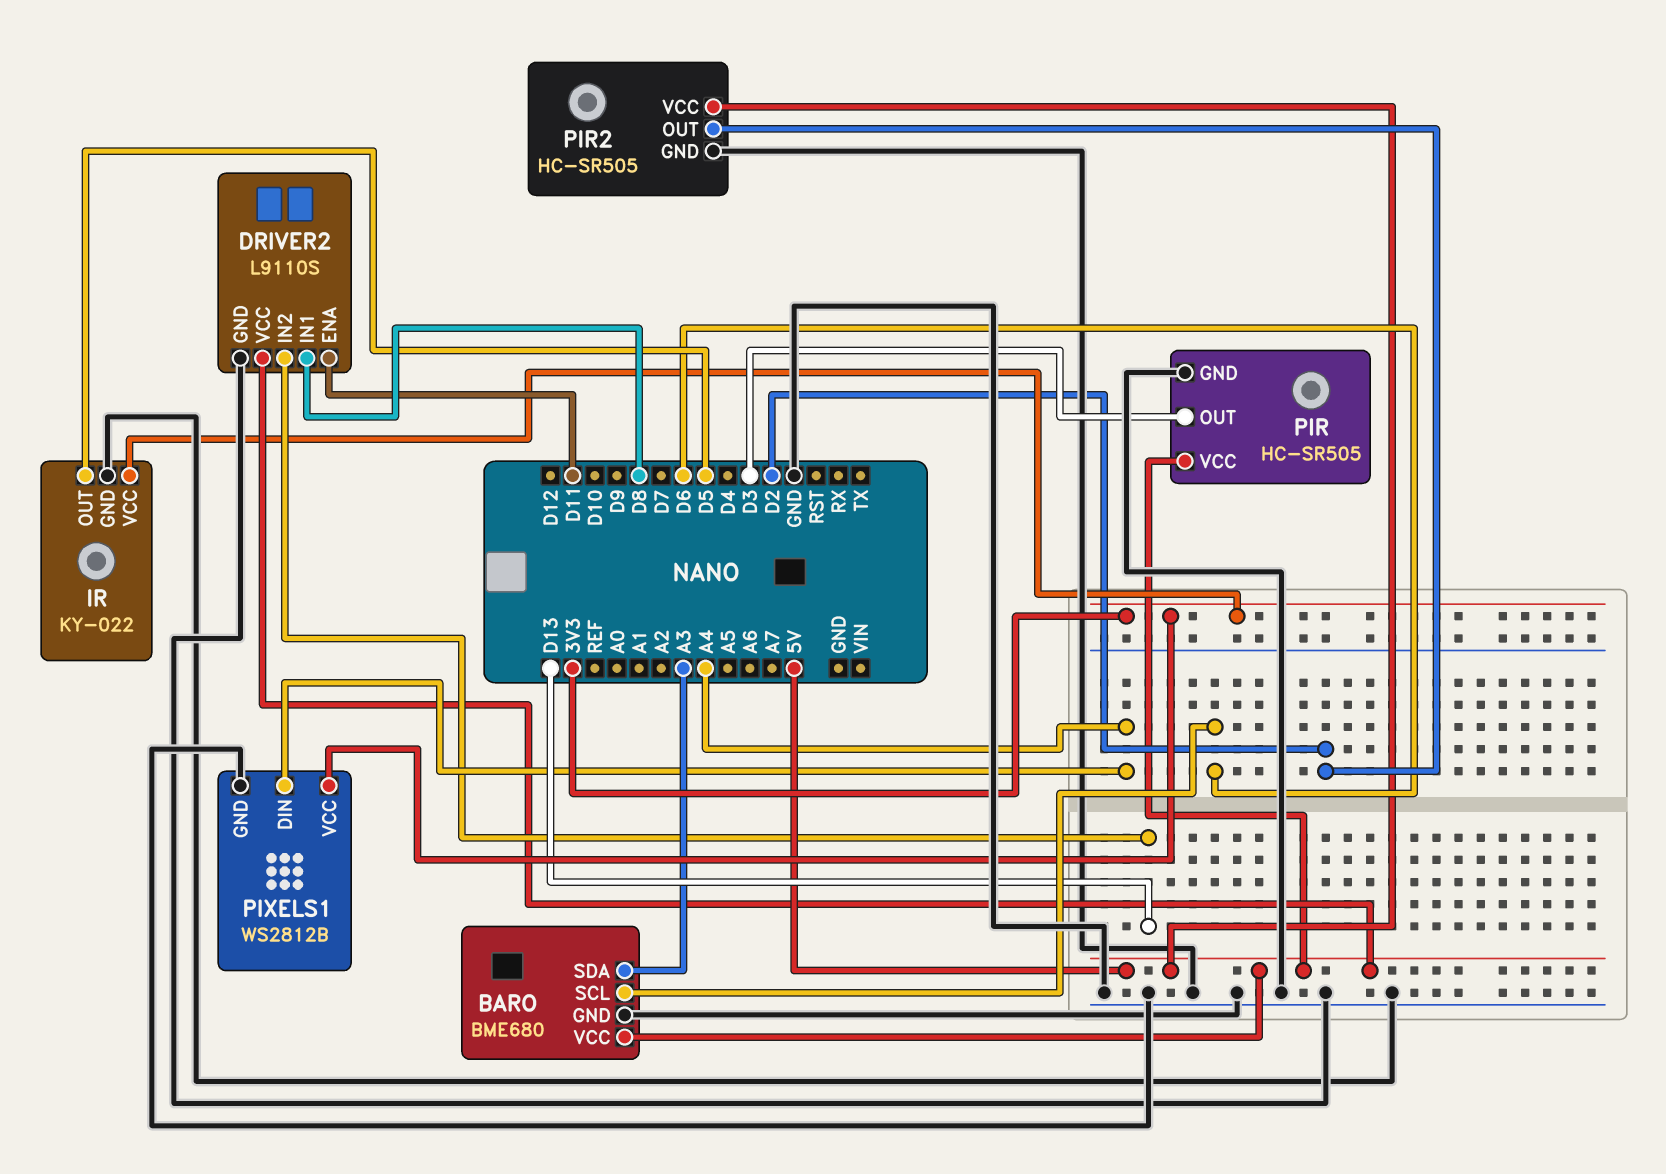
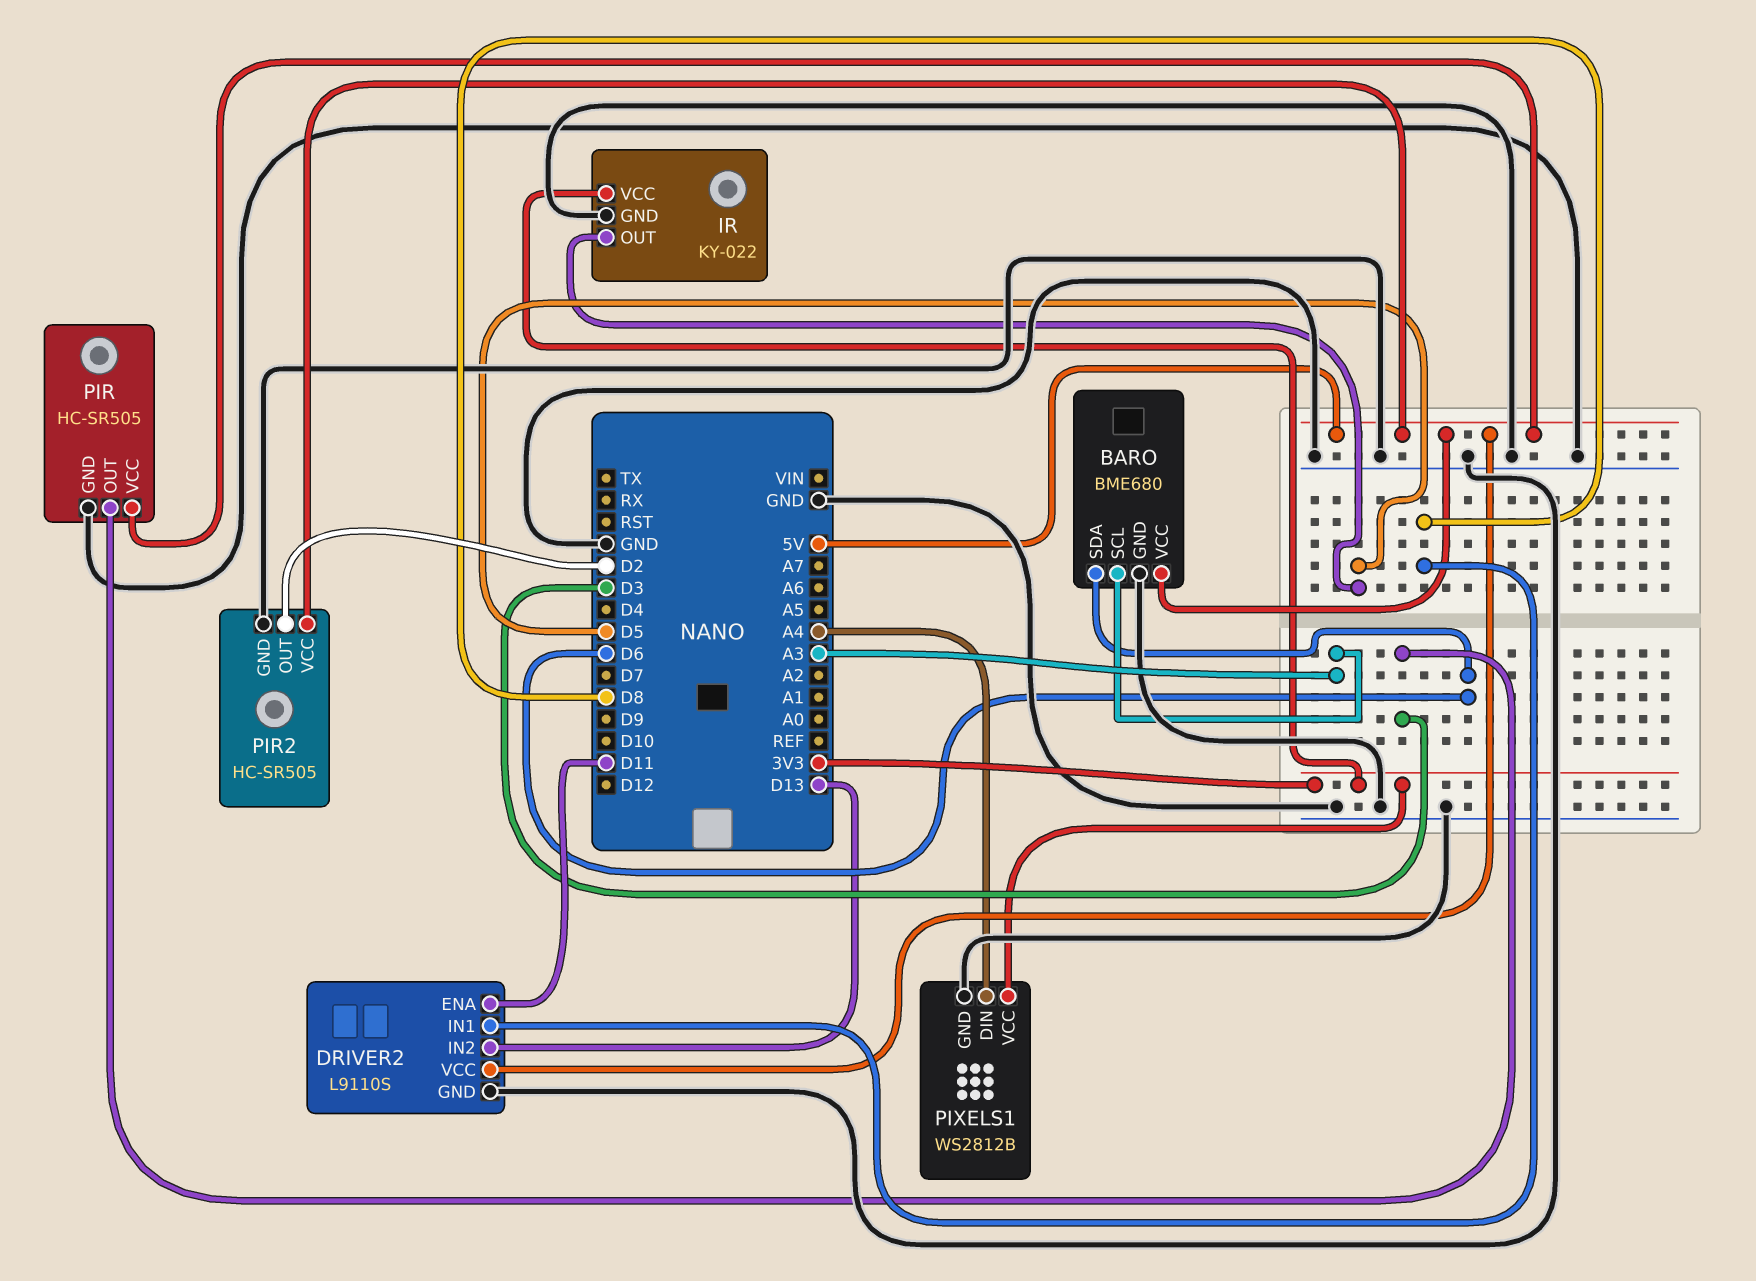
BARO pin SCL: D6 -> A3
BARO pin SDA: A3 -> D6

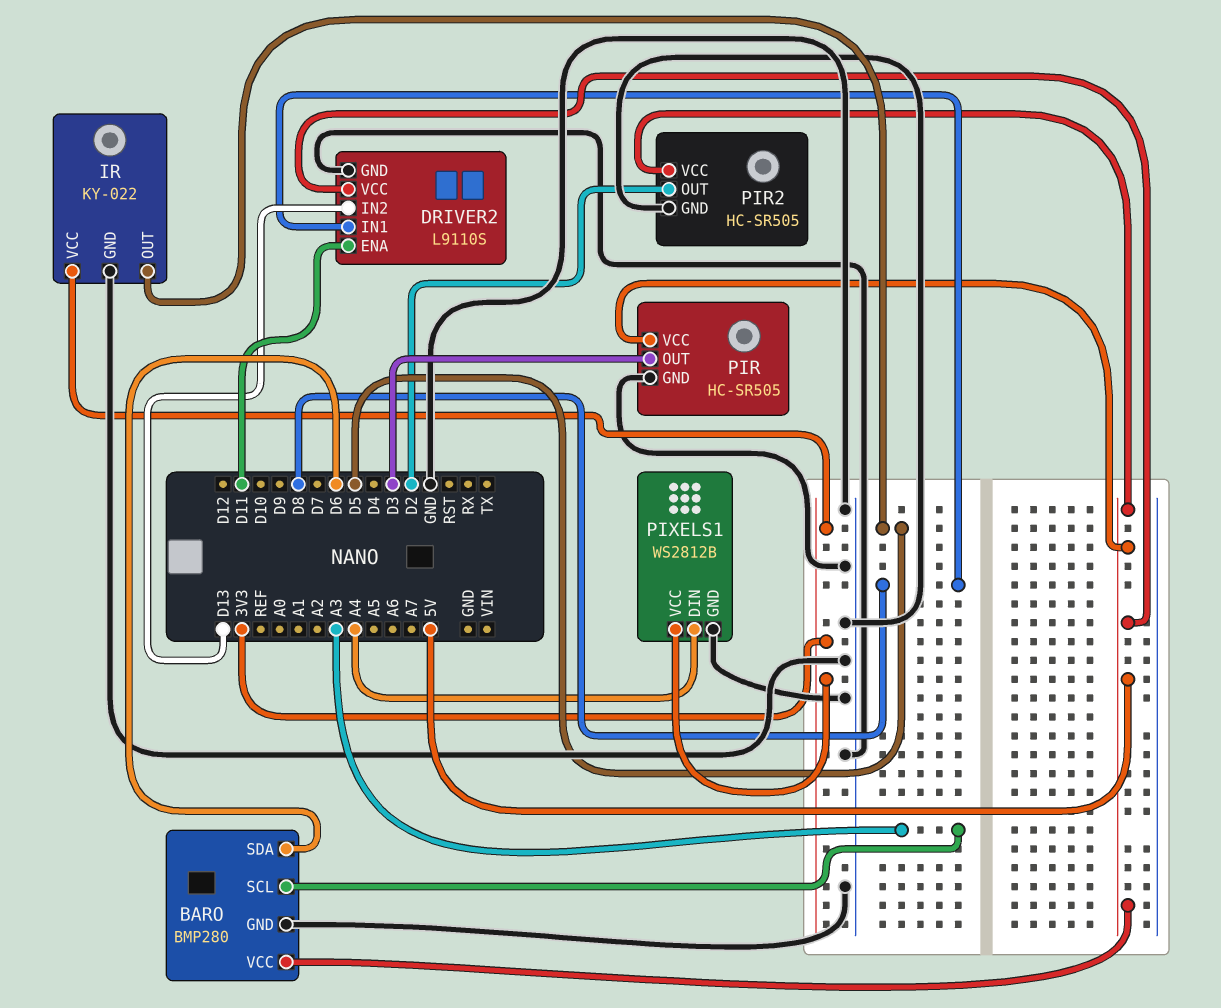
BARO: BME680 -> BMP280

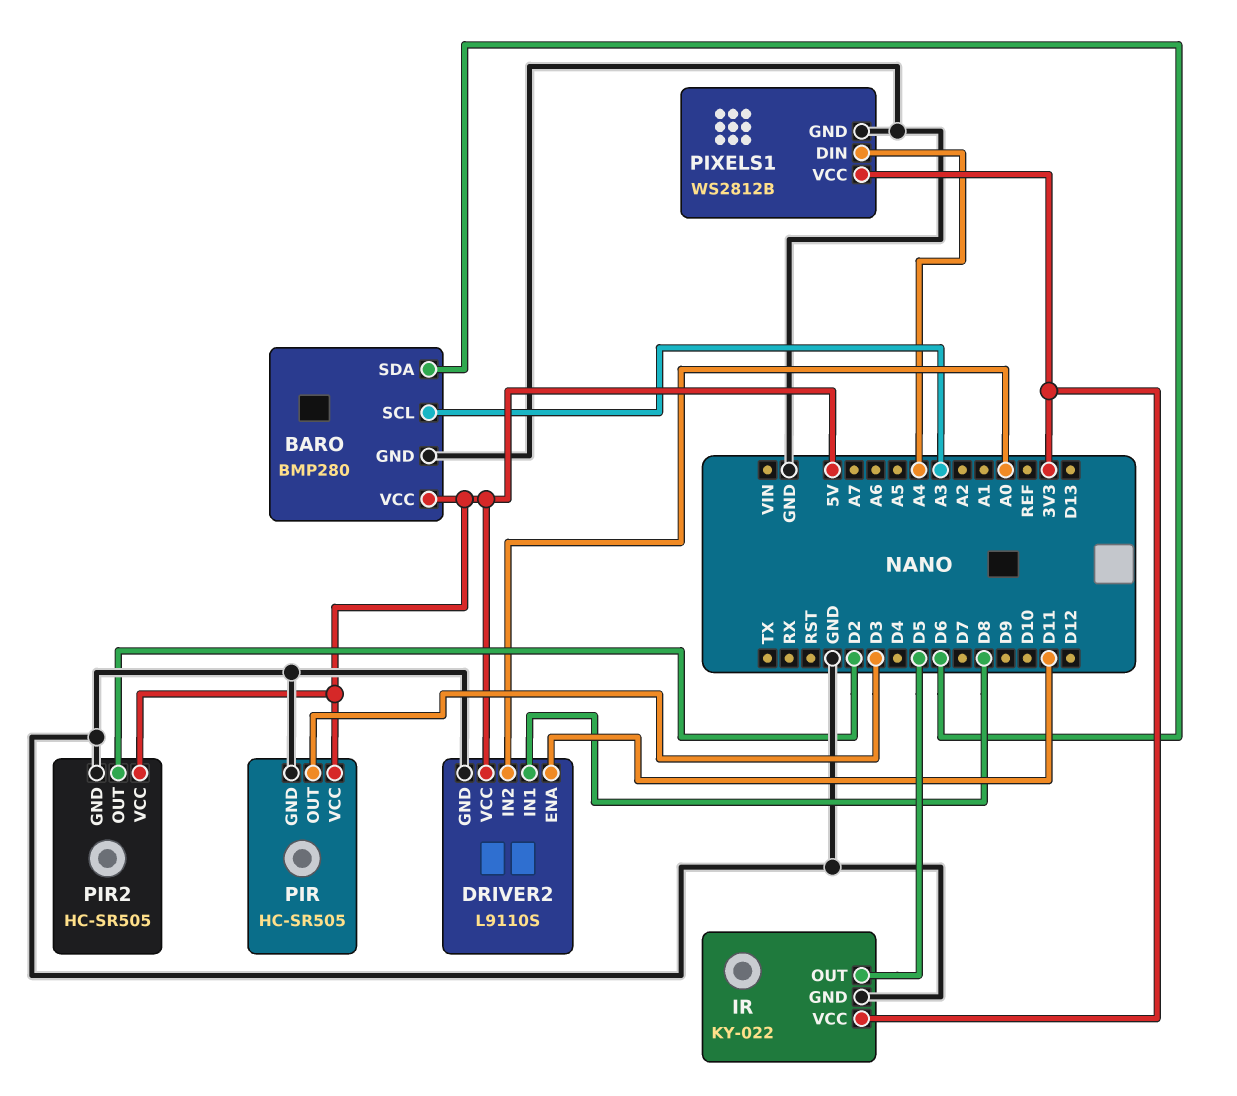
DRIVER2 pin IN2: D13 -> A0

